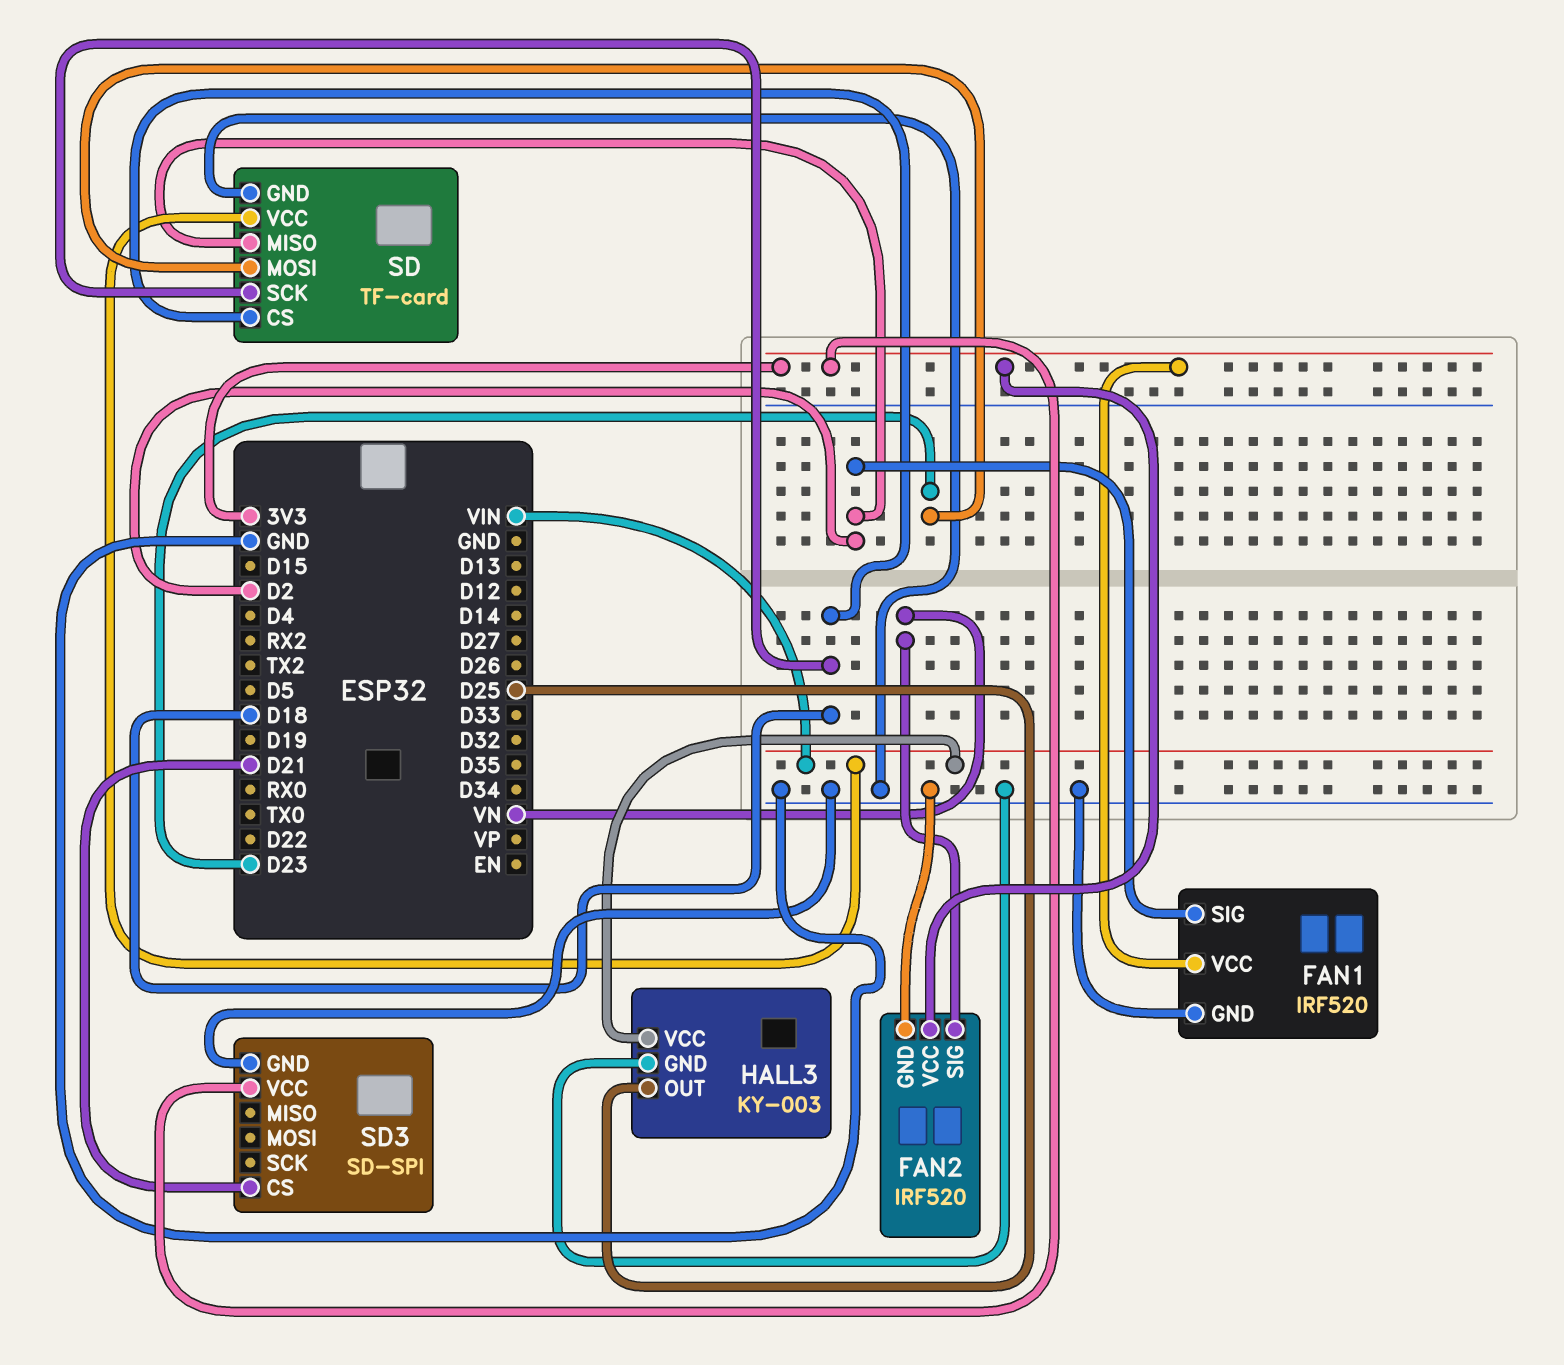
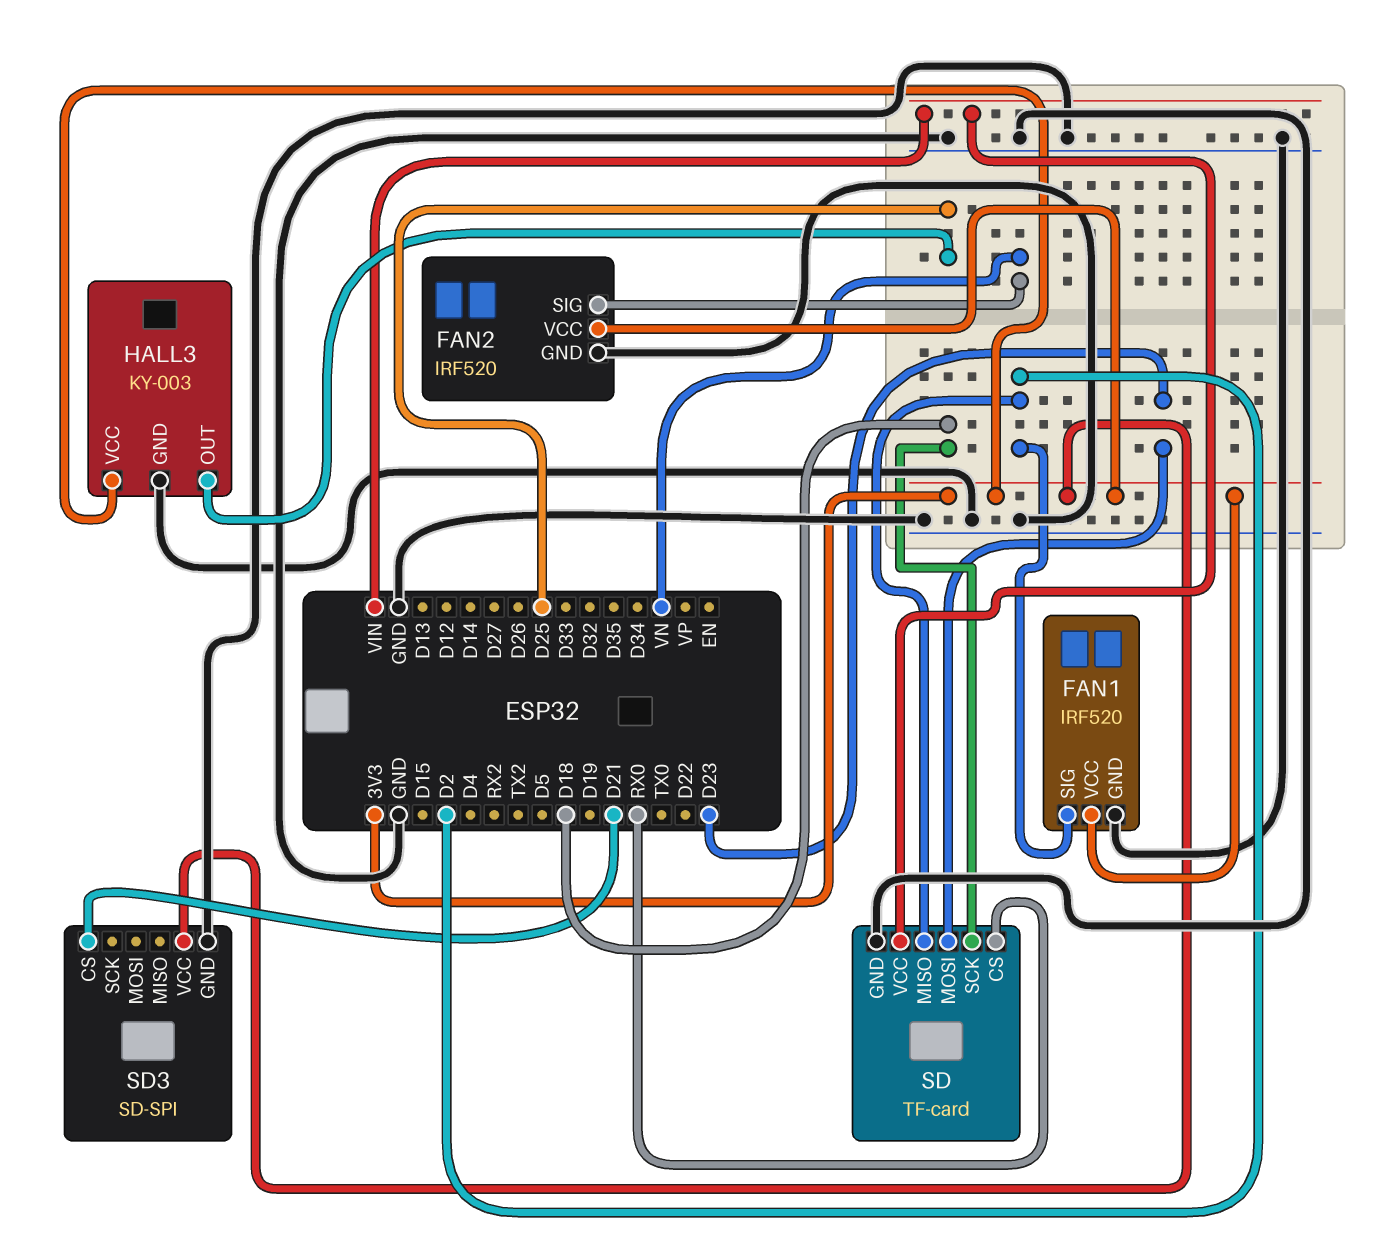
HALL3 pin VCC: VIN -> 3V3
SD pin CS: D18 -> RX0

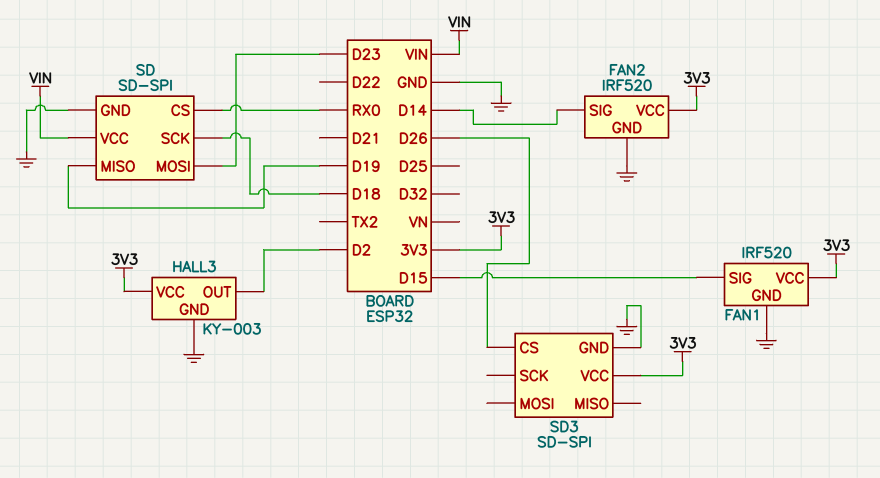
FAN1 pin SIG: D2 -> D15
FAN2 pin SIG: VN -> D14
HALL3 pin OUT: D25 -> D2
SD: TF-card -> SD-SPI
SD pin MISO: D2 -> D19
SD3 pin CS: D21 -> D26

